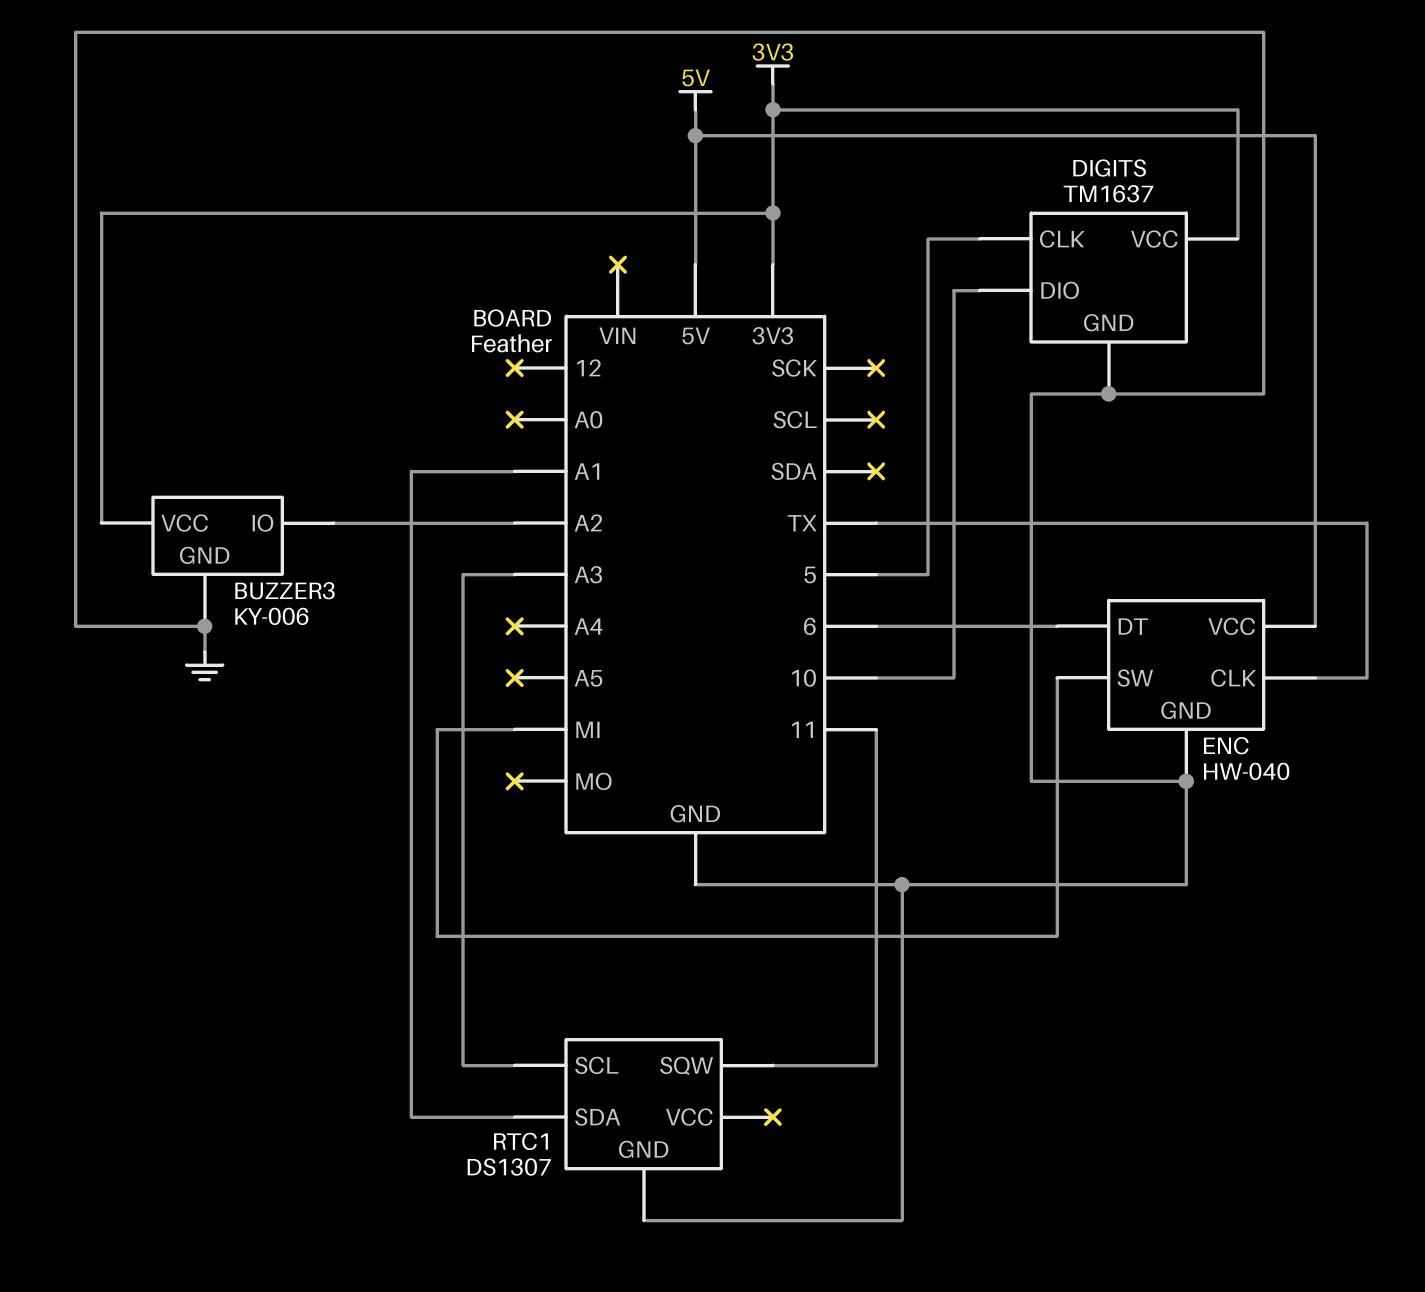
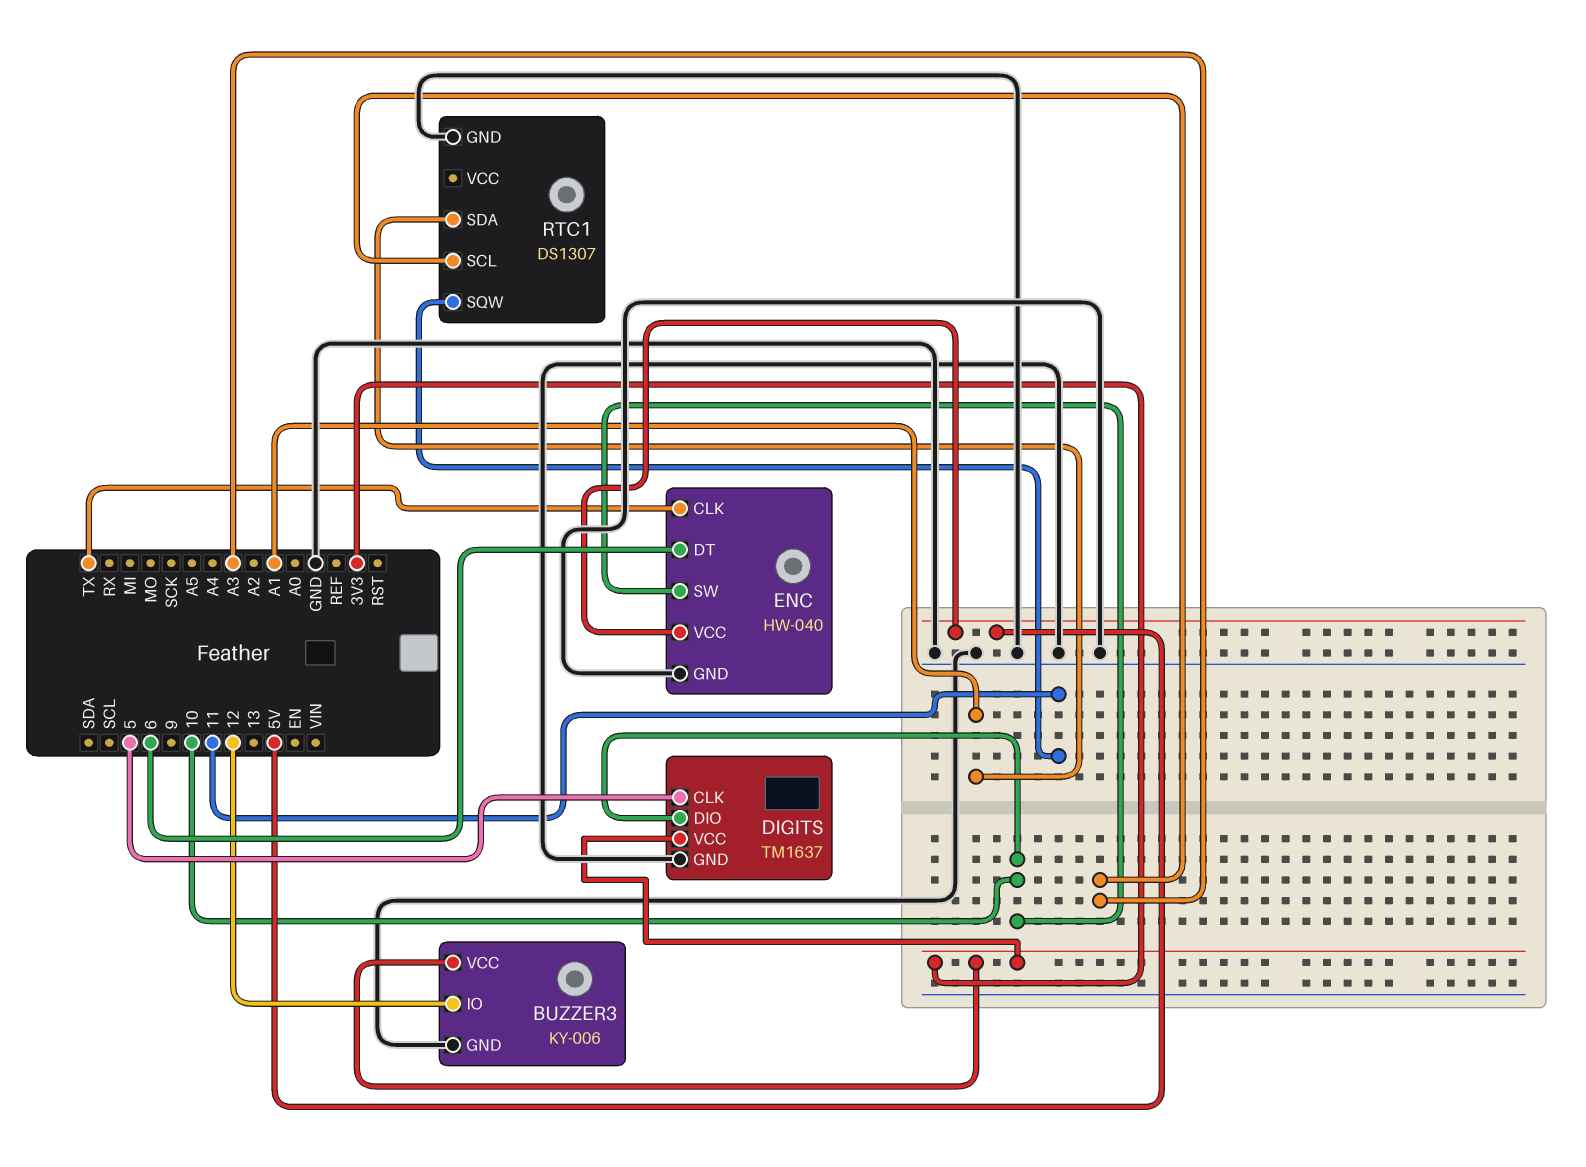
BUZZER3 pin IO: A2 -> 12
ENC pin SW: MI -> 10

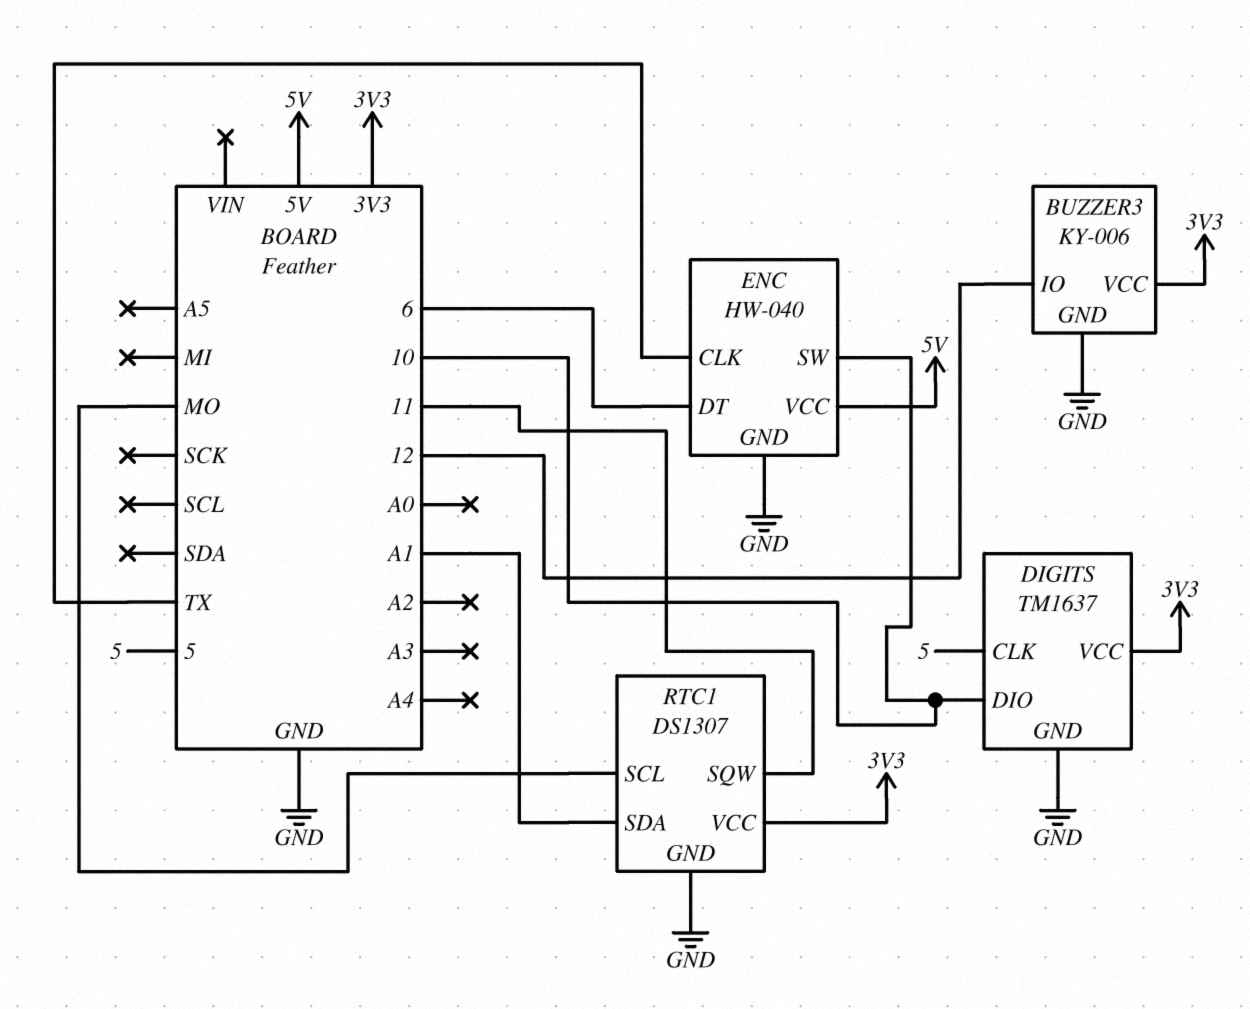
RTC1 pin SCL: A3 -> MO
RTC1 pin VCC: none -> 3V3

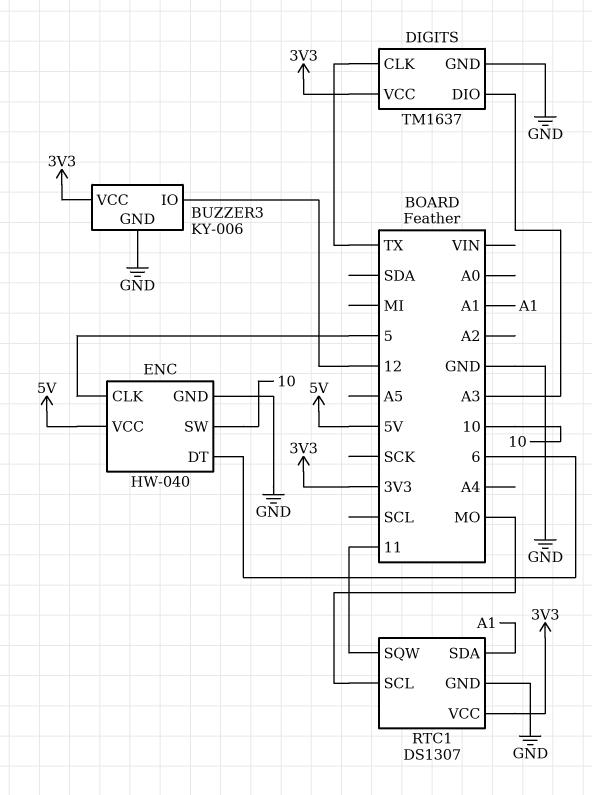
DIGITS pin CLK: 5 -> TX
DIGITS pin DIO: 10 -> A3
ENC pin CLK: TX -> 5

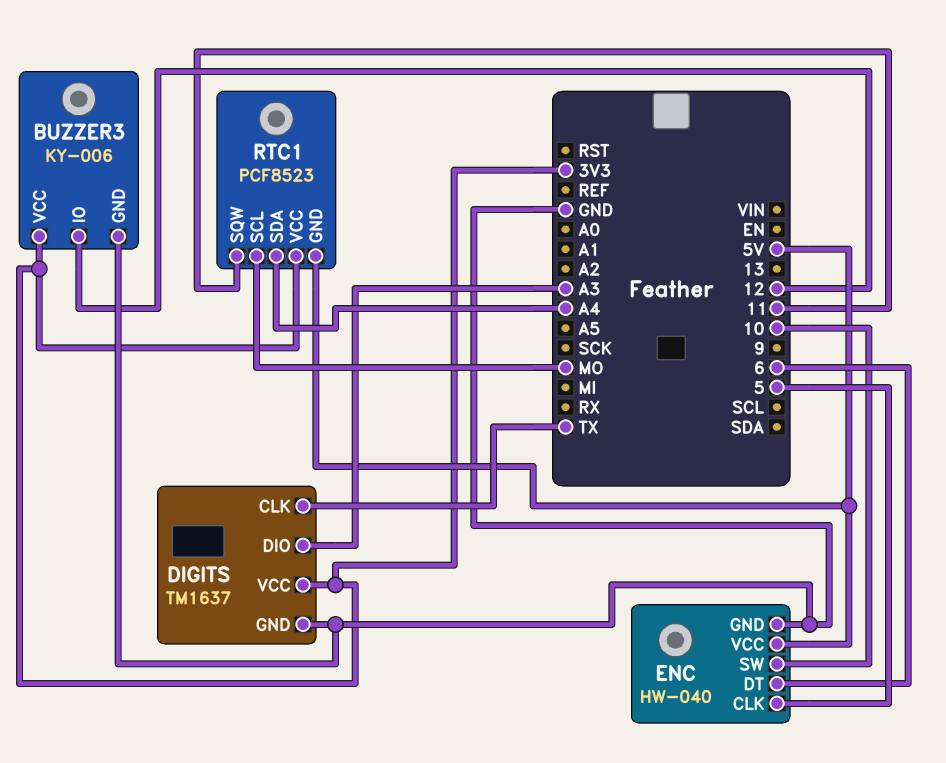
RTC1: DS1307 -> PCF8523
RTC1 pin GND: GND -> 5V
RTC1 pin SDA: A1 -> A4

